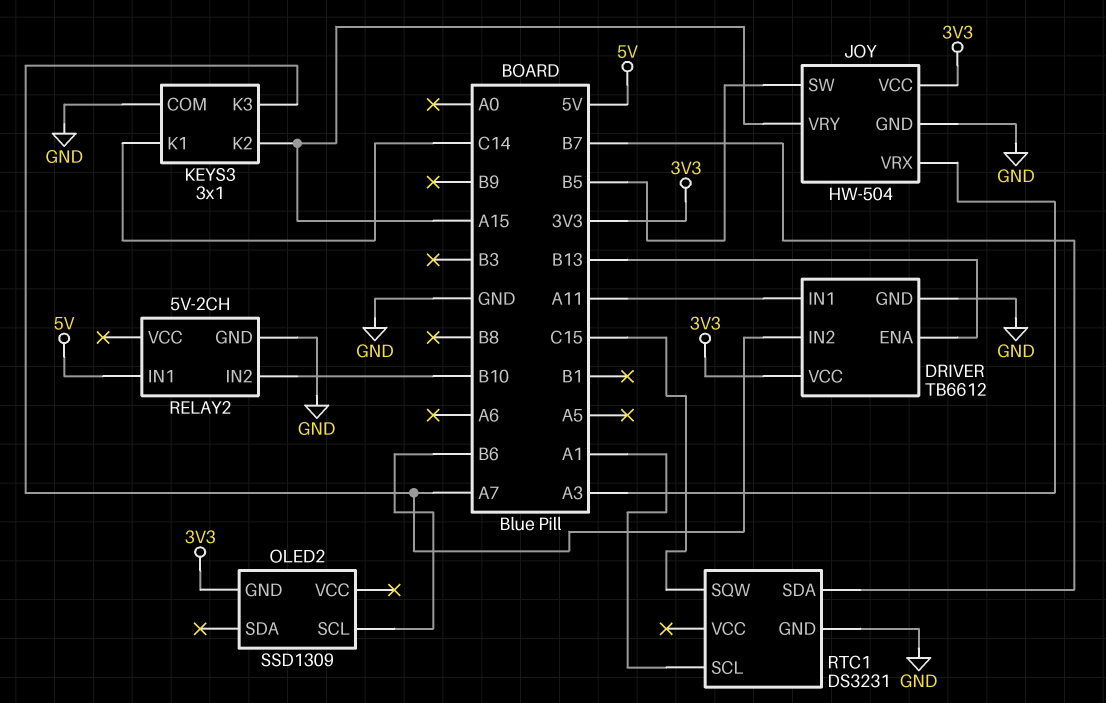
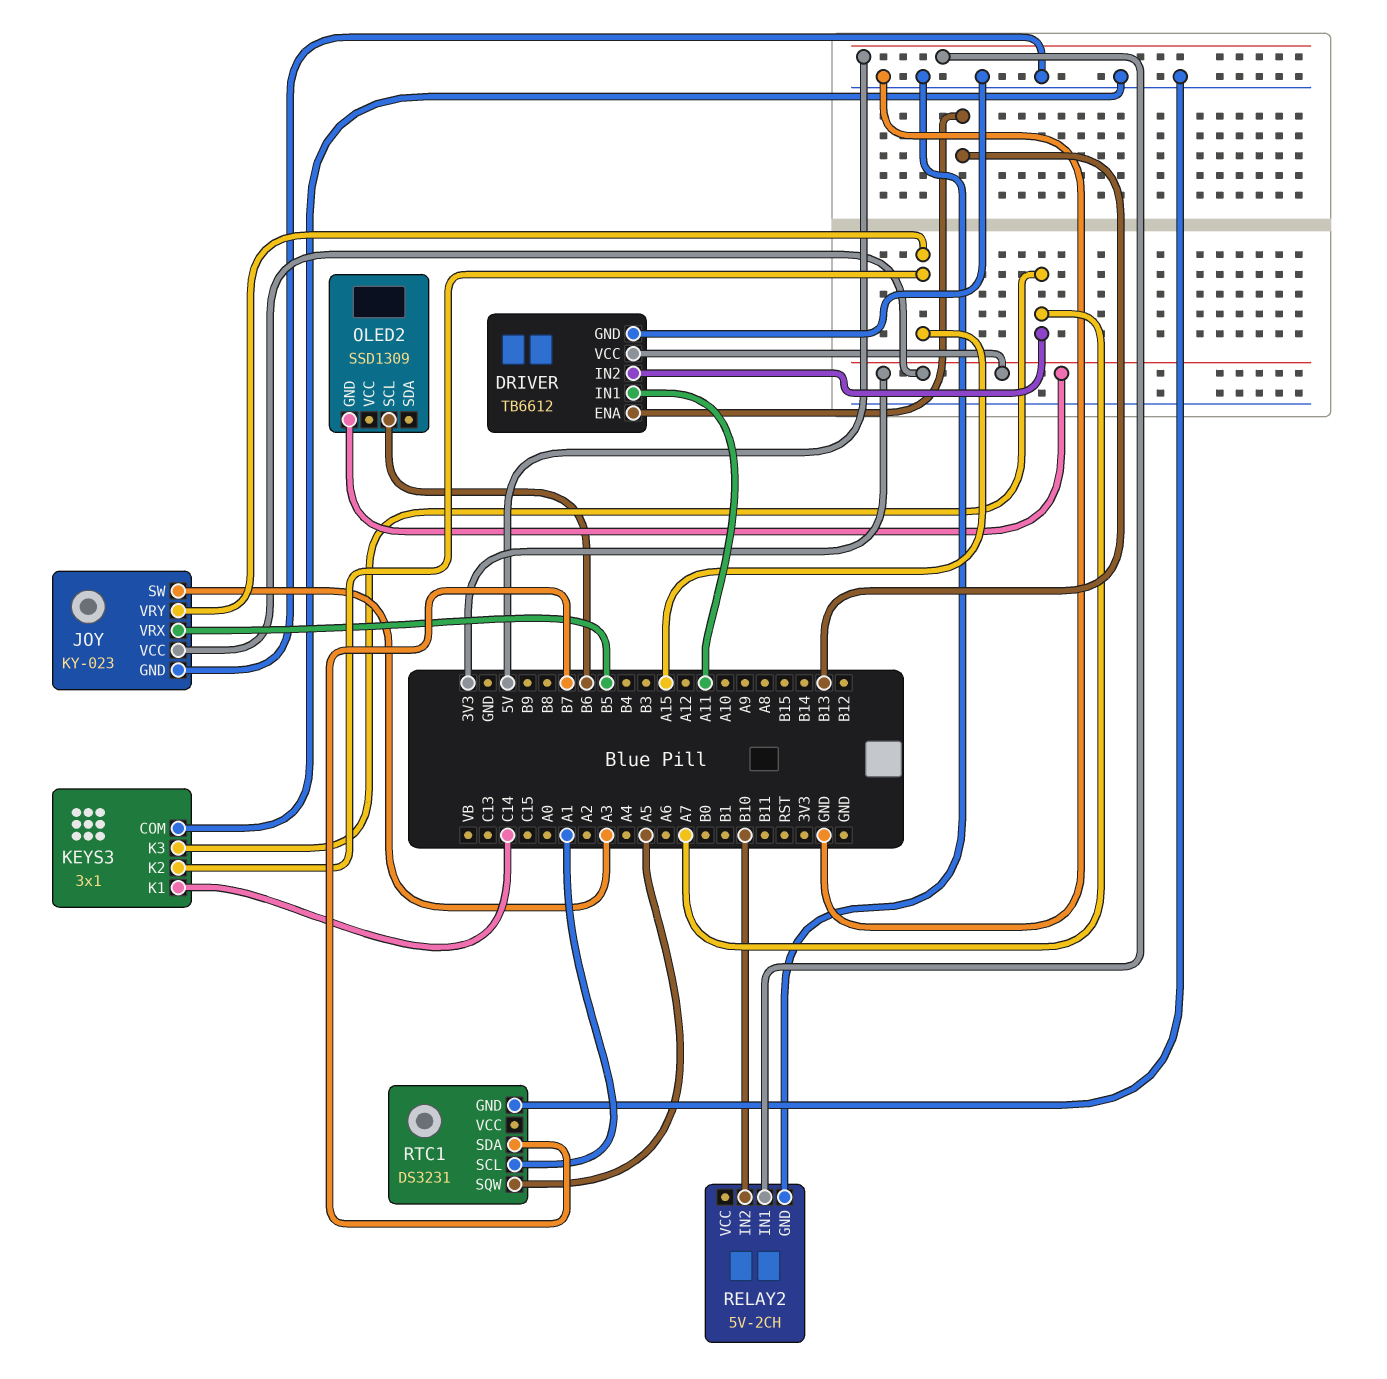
JOY: HW-504 -> KY-023
JOY pin SW: B5 -> A3
JOY pin VRX: A3 -> B5
RTC1 pin SQW: C15 -> A5

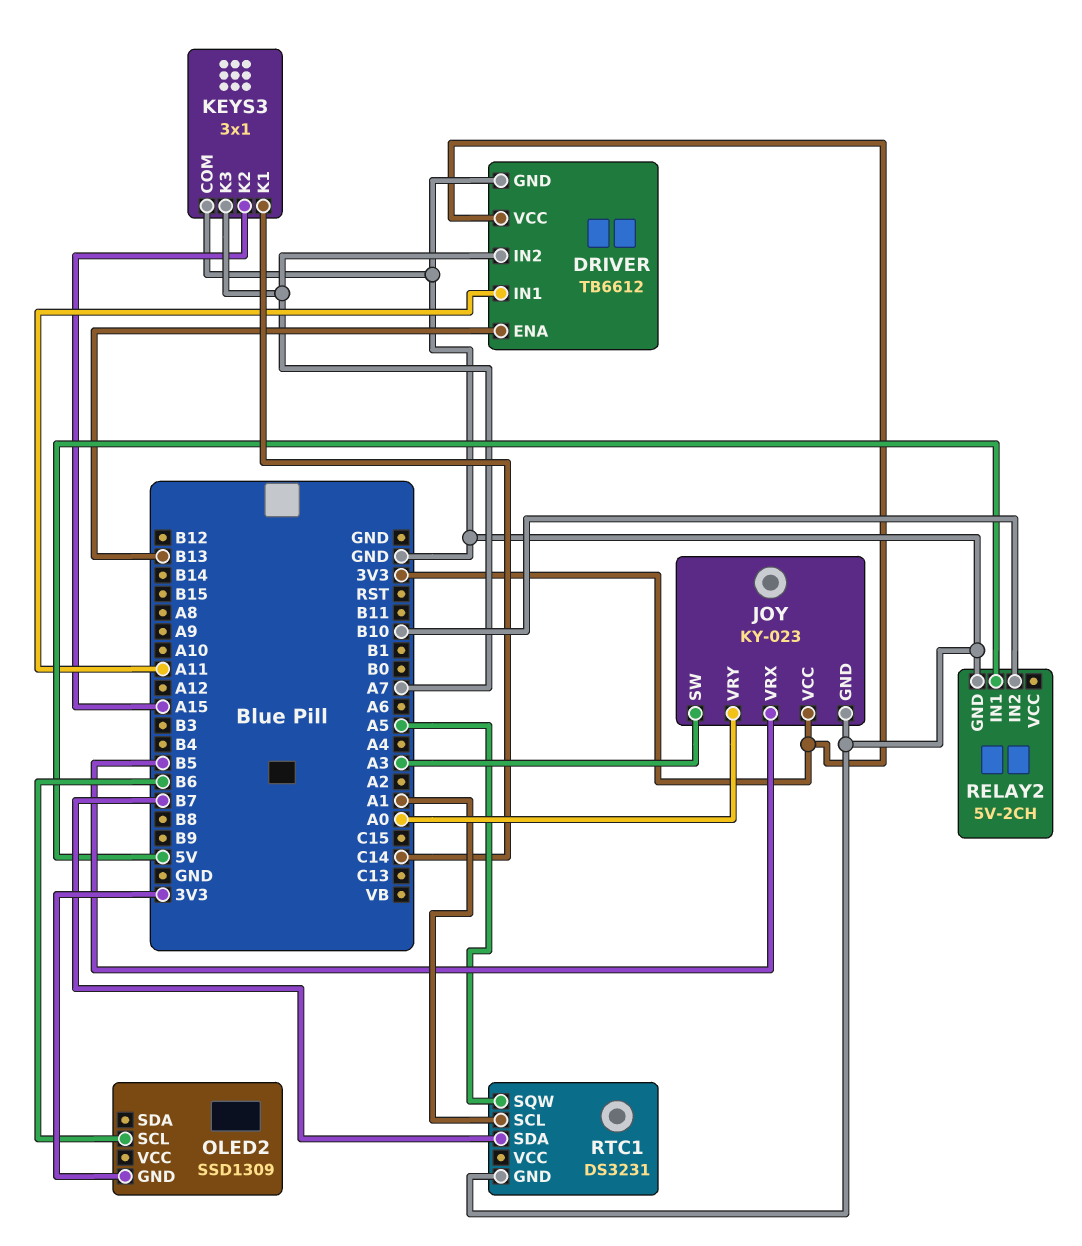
JOY pin VRY: A15 -> A0

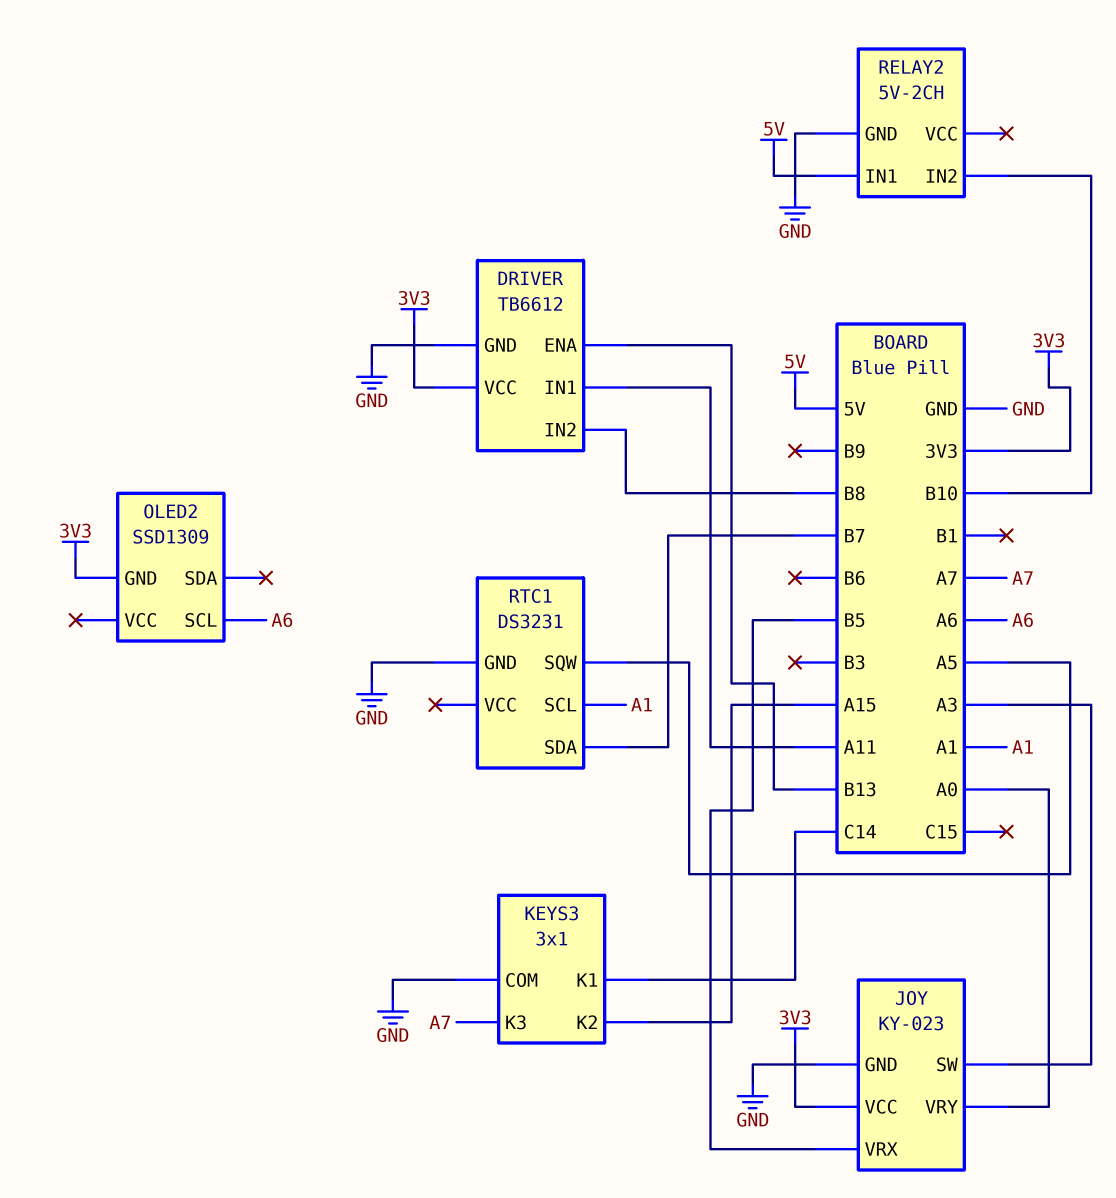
DRIVER pin IN2: A7 -> B8
OLED2 pin SCL: B6 -> A6

